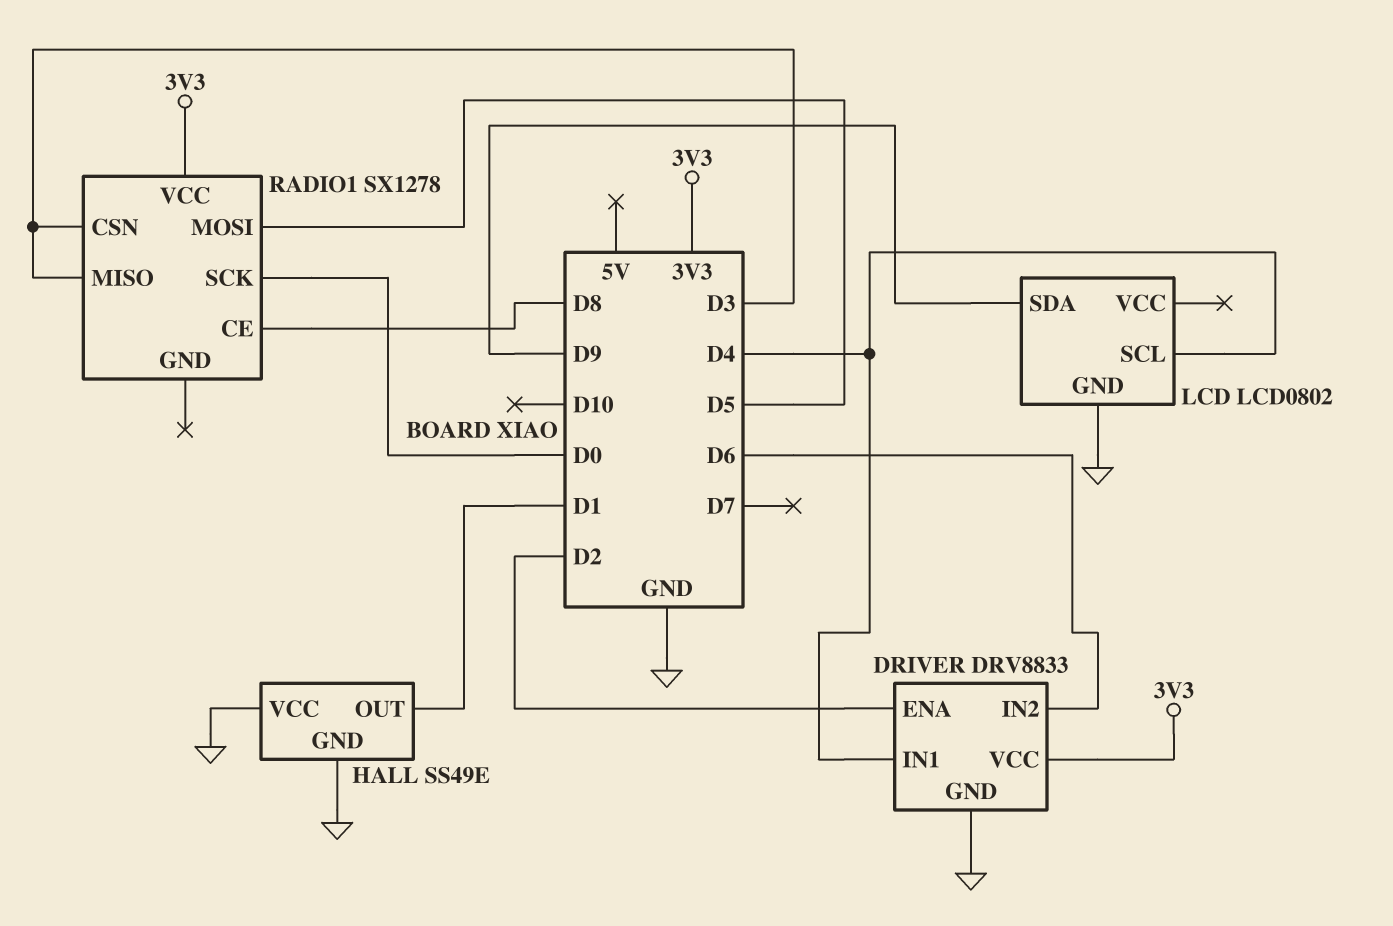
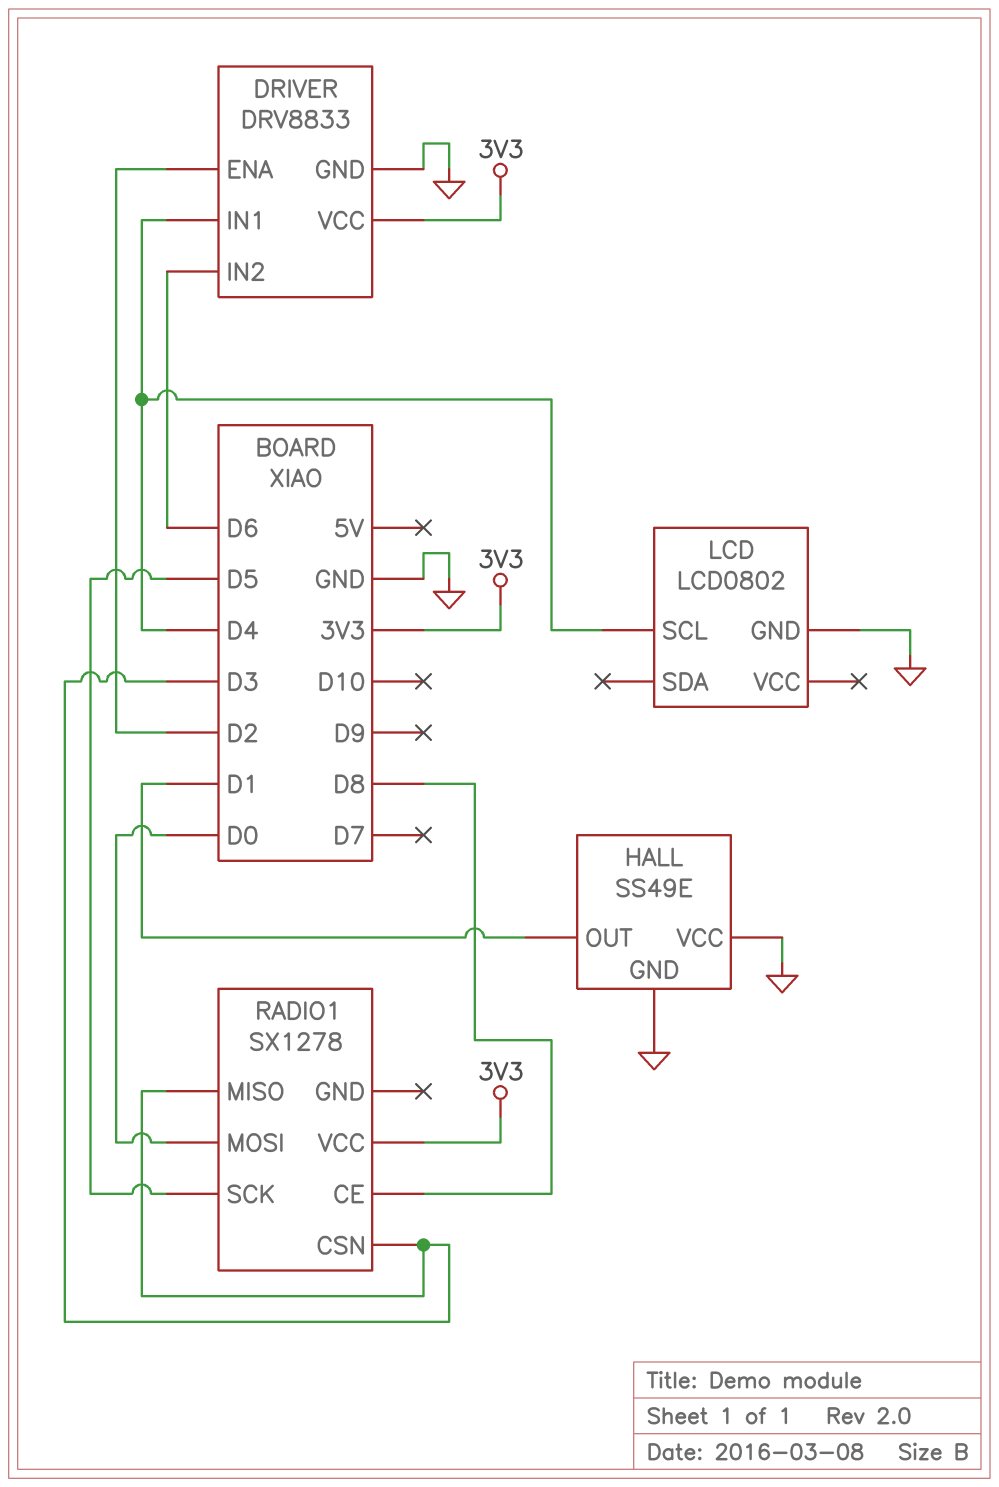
LCD pin SDA: D9 -> none
RADIO1 pin MOSI: D5 -> D0
RADIO1 pin SCK: D0 -> D5

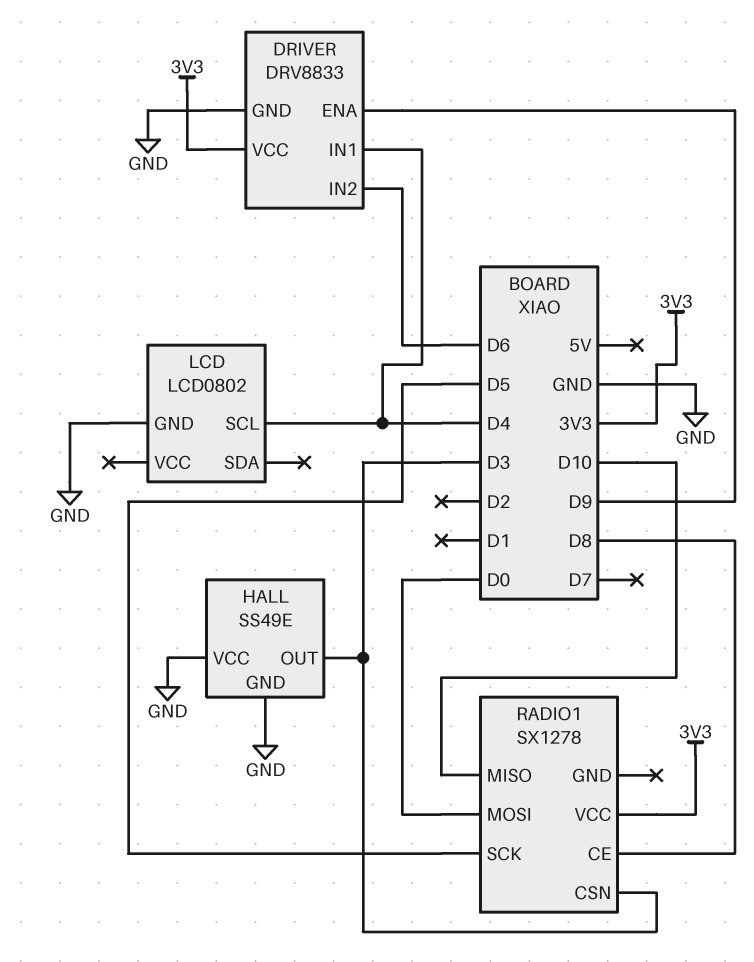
DRIVER pin ENA: D2 -> D9
HALL pin OUT: D1 -> D3
RADIO1 pin MISO: D3 -> D10

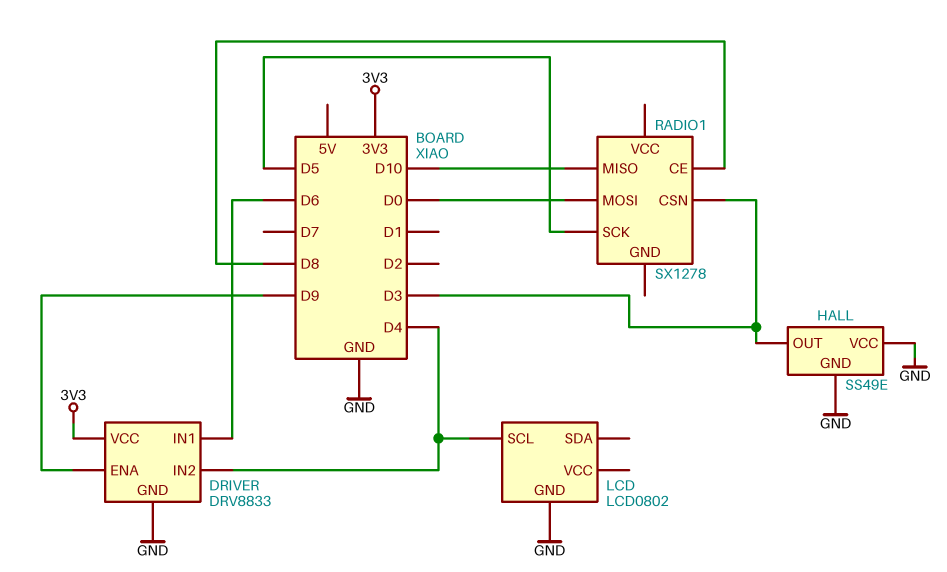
DRIVER pin IN1: D4 -> D6
DRIVER pin IN2: D6 -> D4
RADIO1 pin VCC: 3V3 -> none

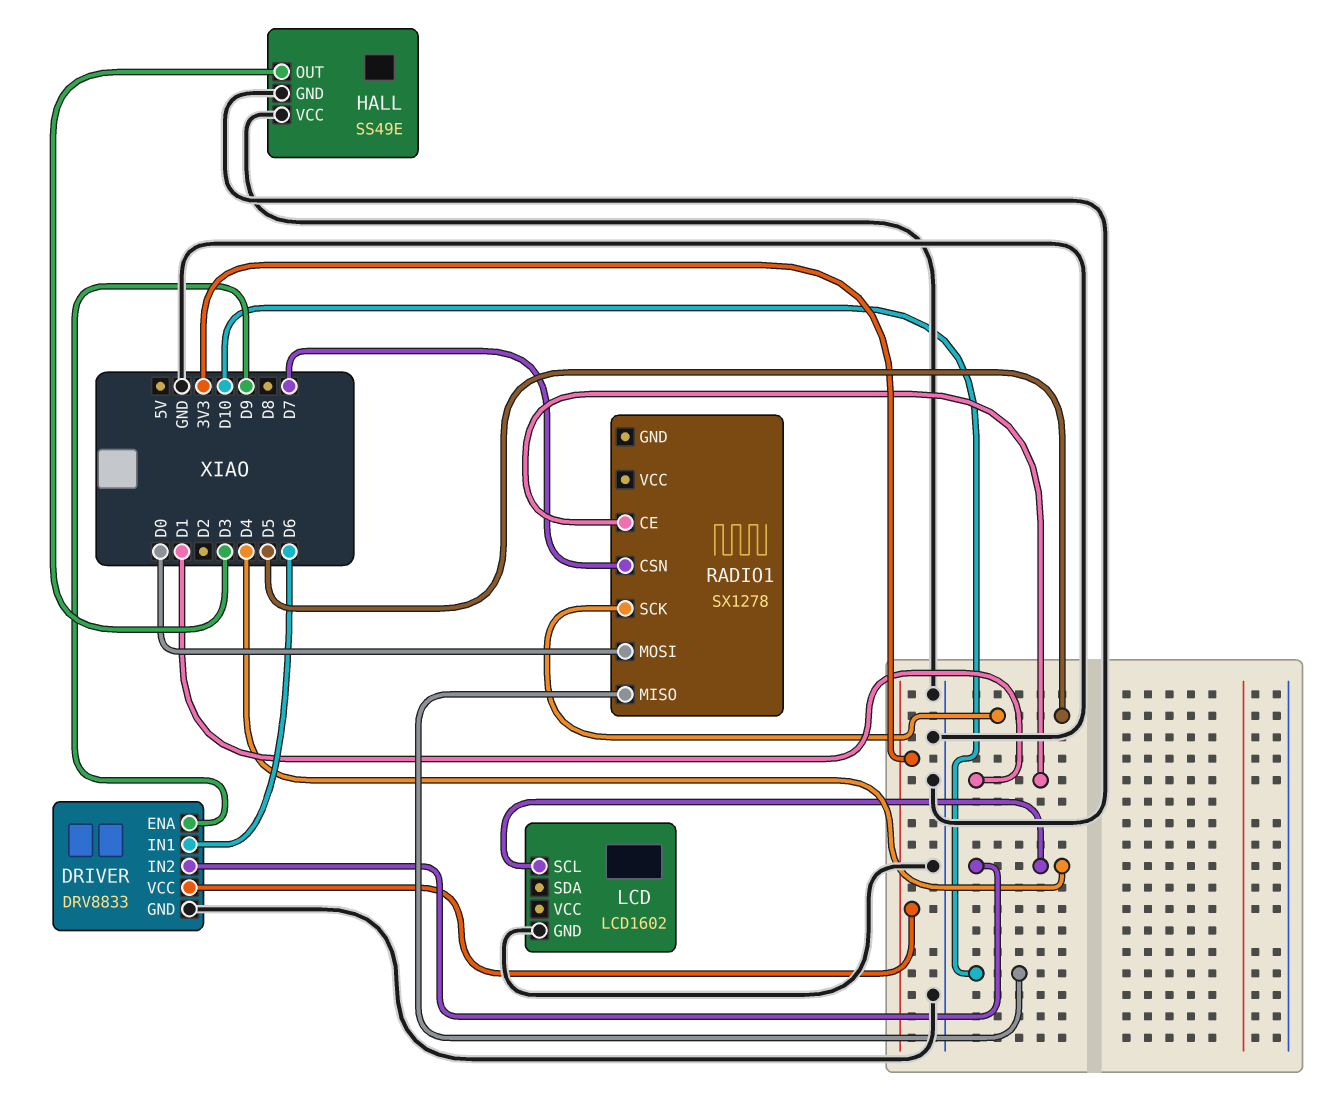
LCD: LCD0802 -> LCD1602
RADIO1 pin CE: D8 -> D1
RADIO1 pin CSN: D3 -> D7

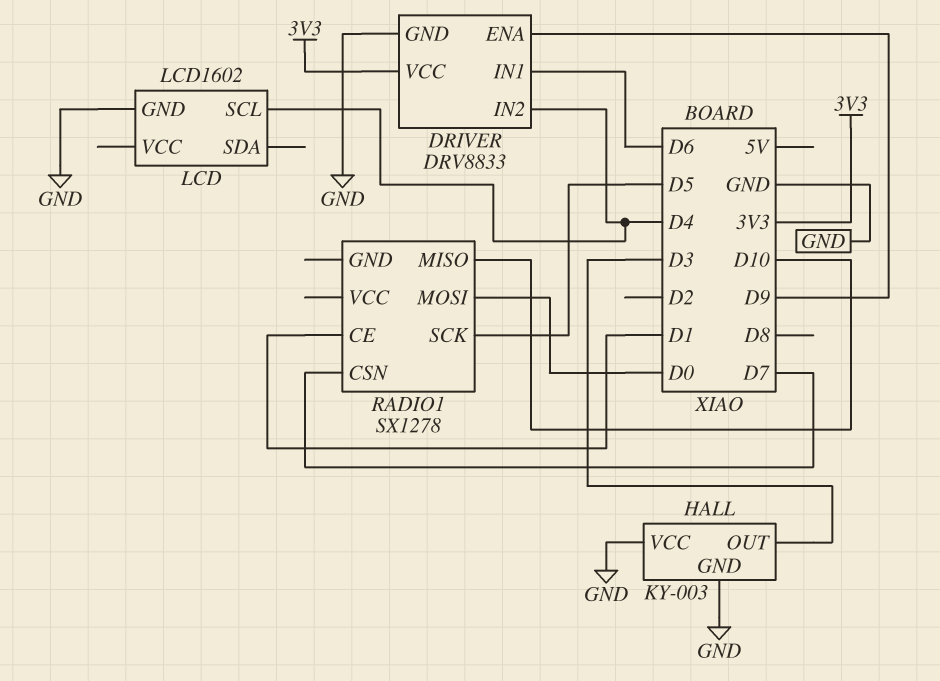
HALL: SS49E -> KY-003

